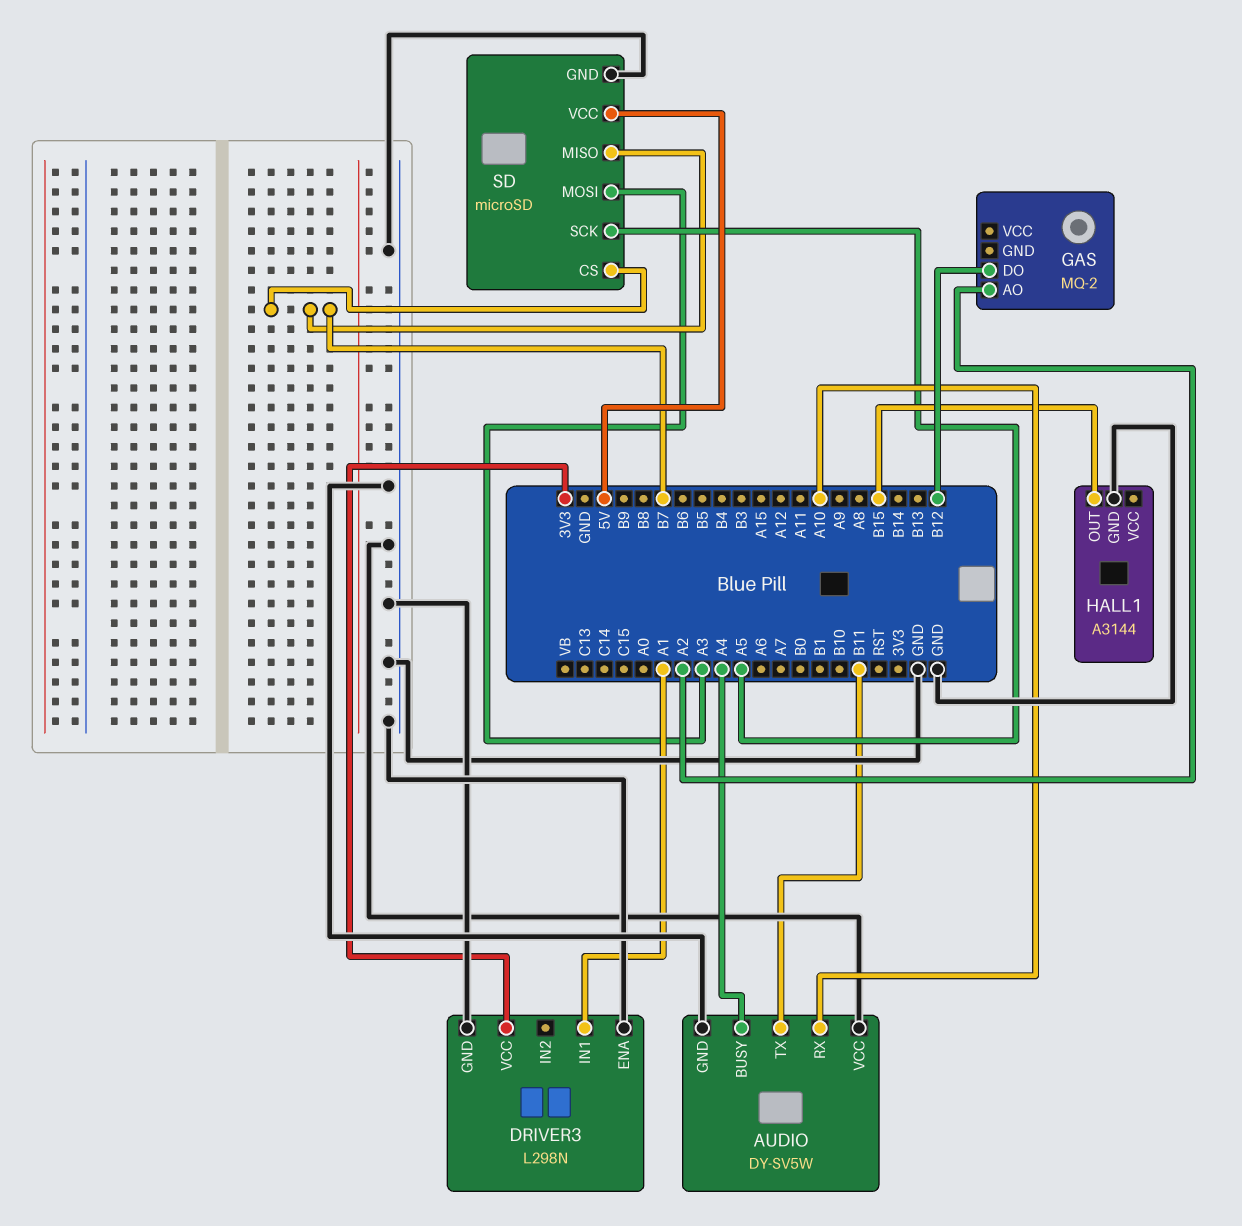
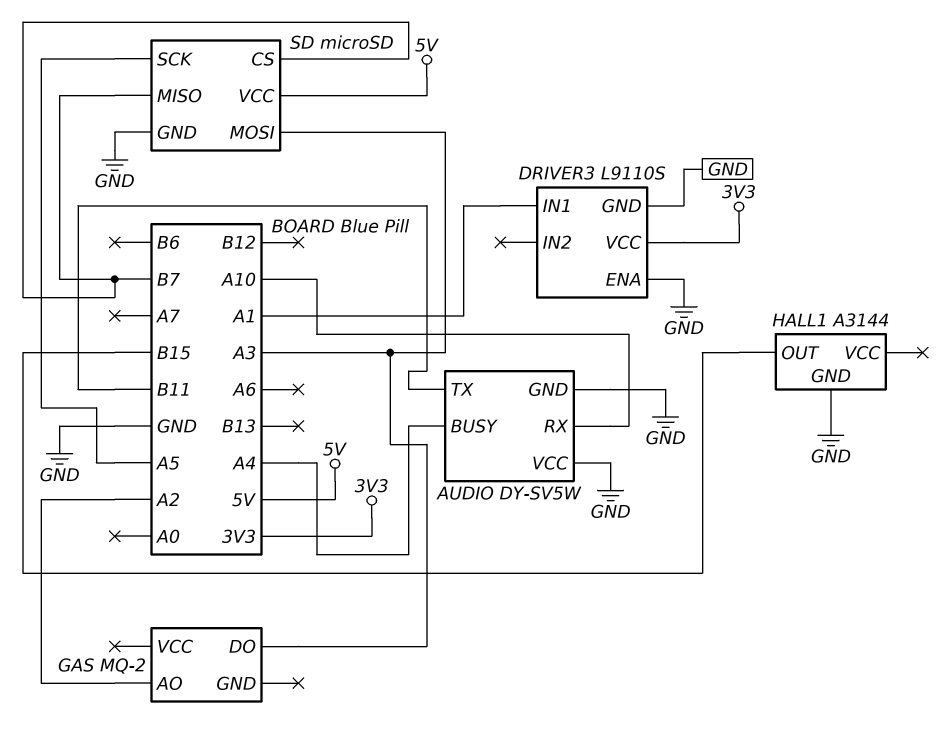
DRIVER3: L298N -> L9110S
GAS pin DO: B12 -> A3

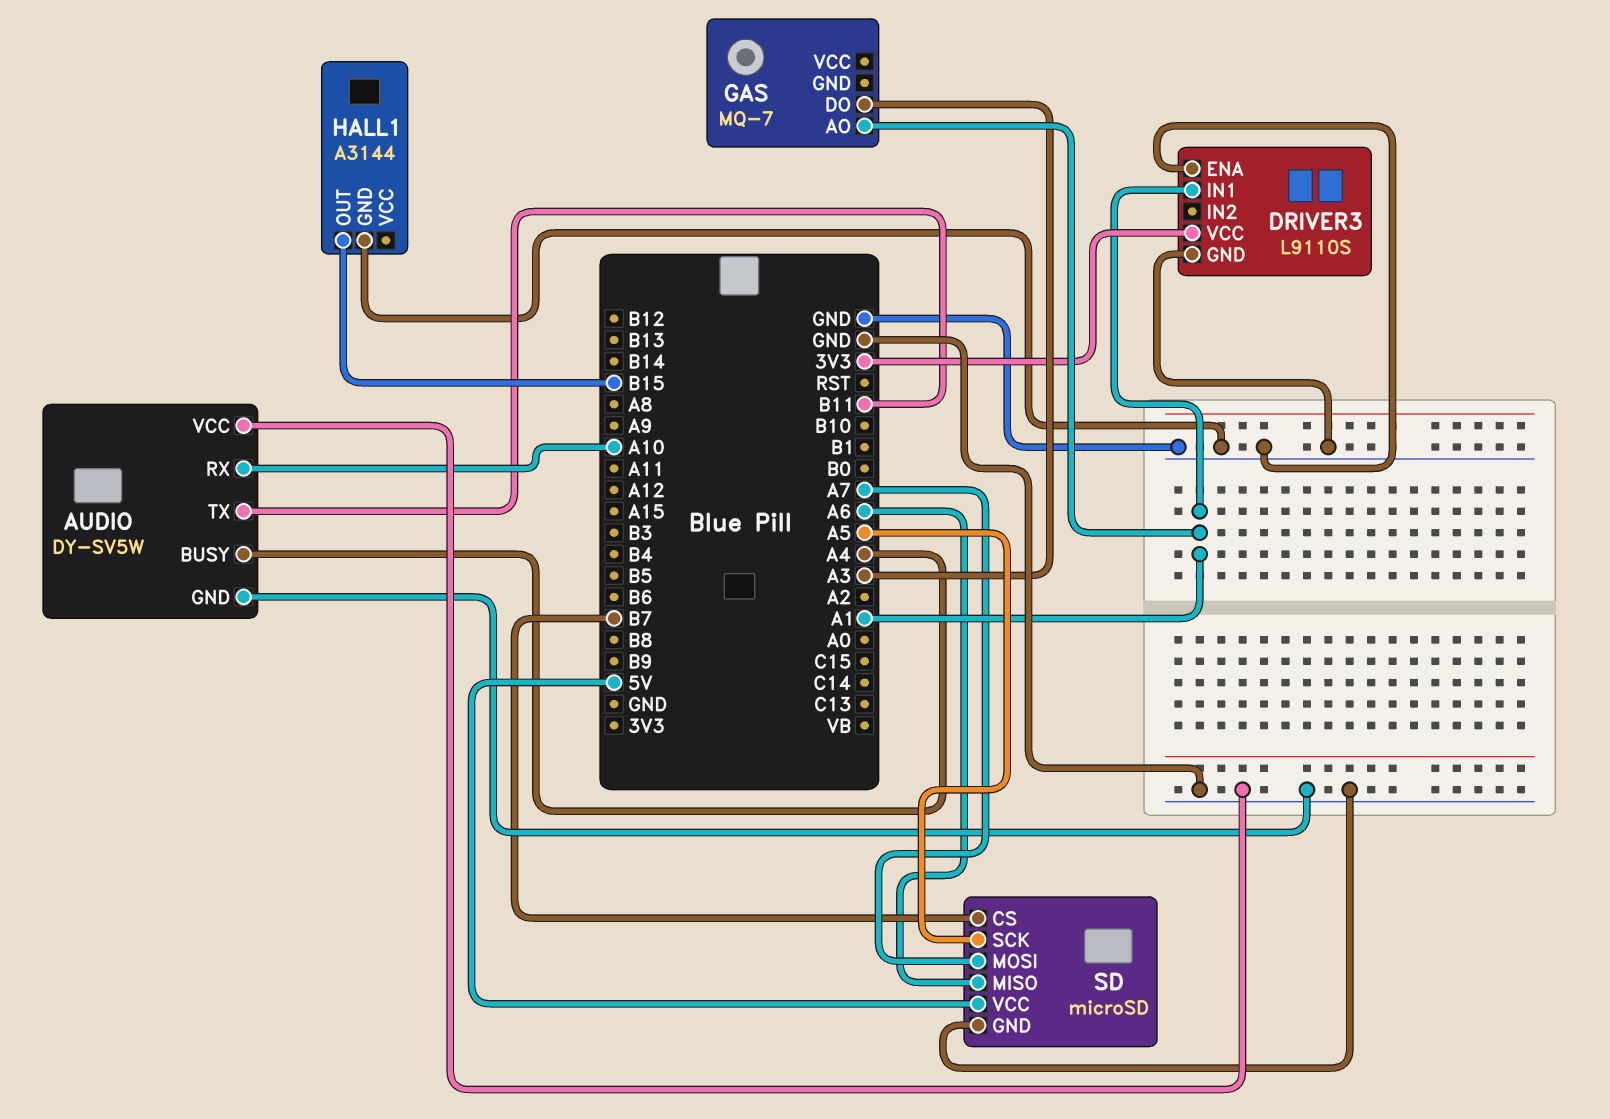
GAS: MQ-2 -> MQ-7
GAS pin AO: A2 -> A1
SD pin MISO: B7 -> A6
SD pin MOSI: A3 -> A7

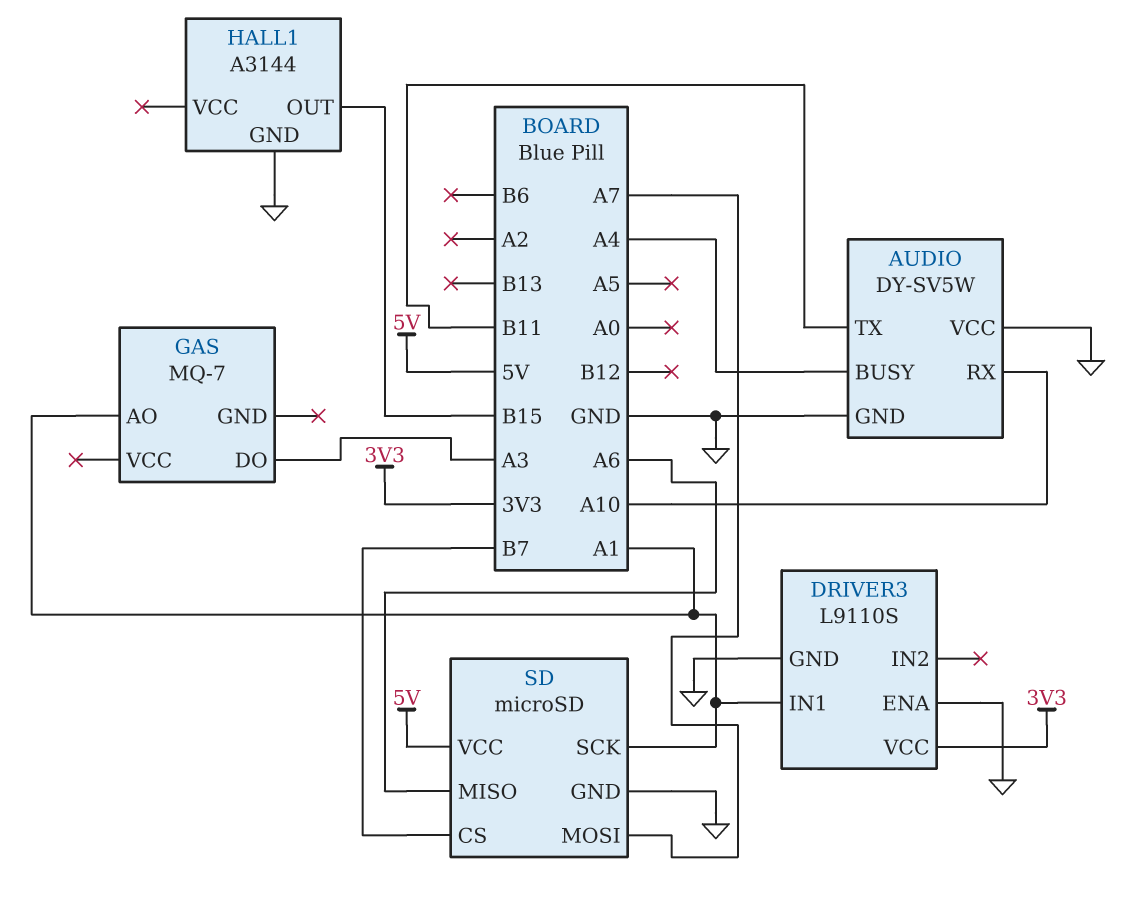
SD pin SCK: A5 -> A1

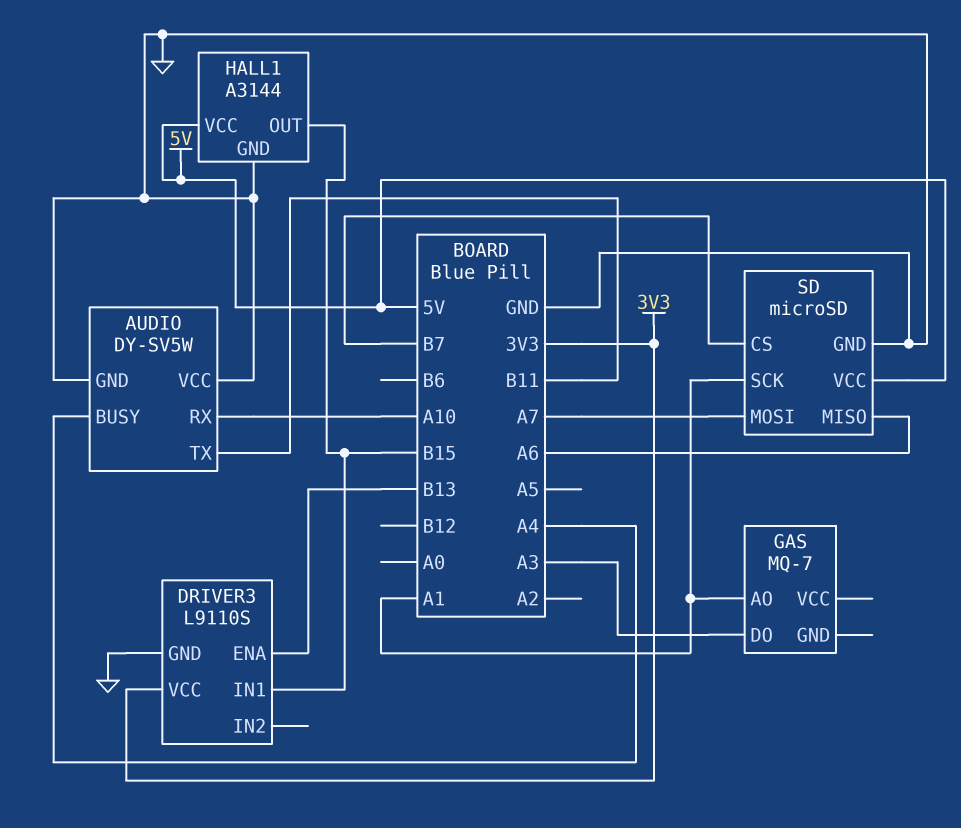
DRIVER3 pin ENA: GND -> B13
DRIVER3 pin IN1: A1 -> B15
HALL1 pin VCC: none -> 5V

